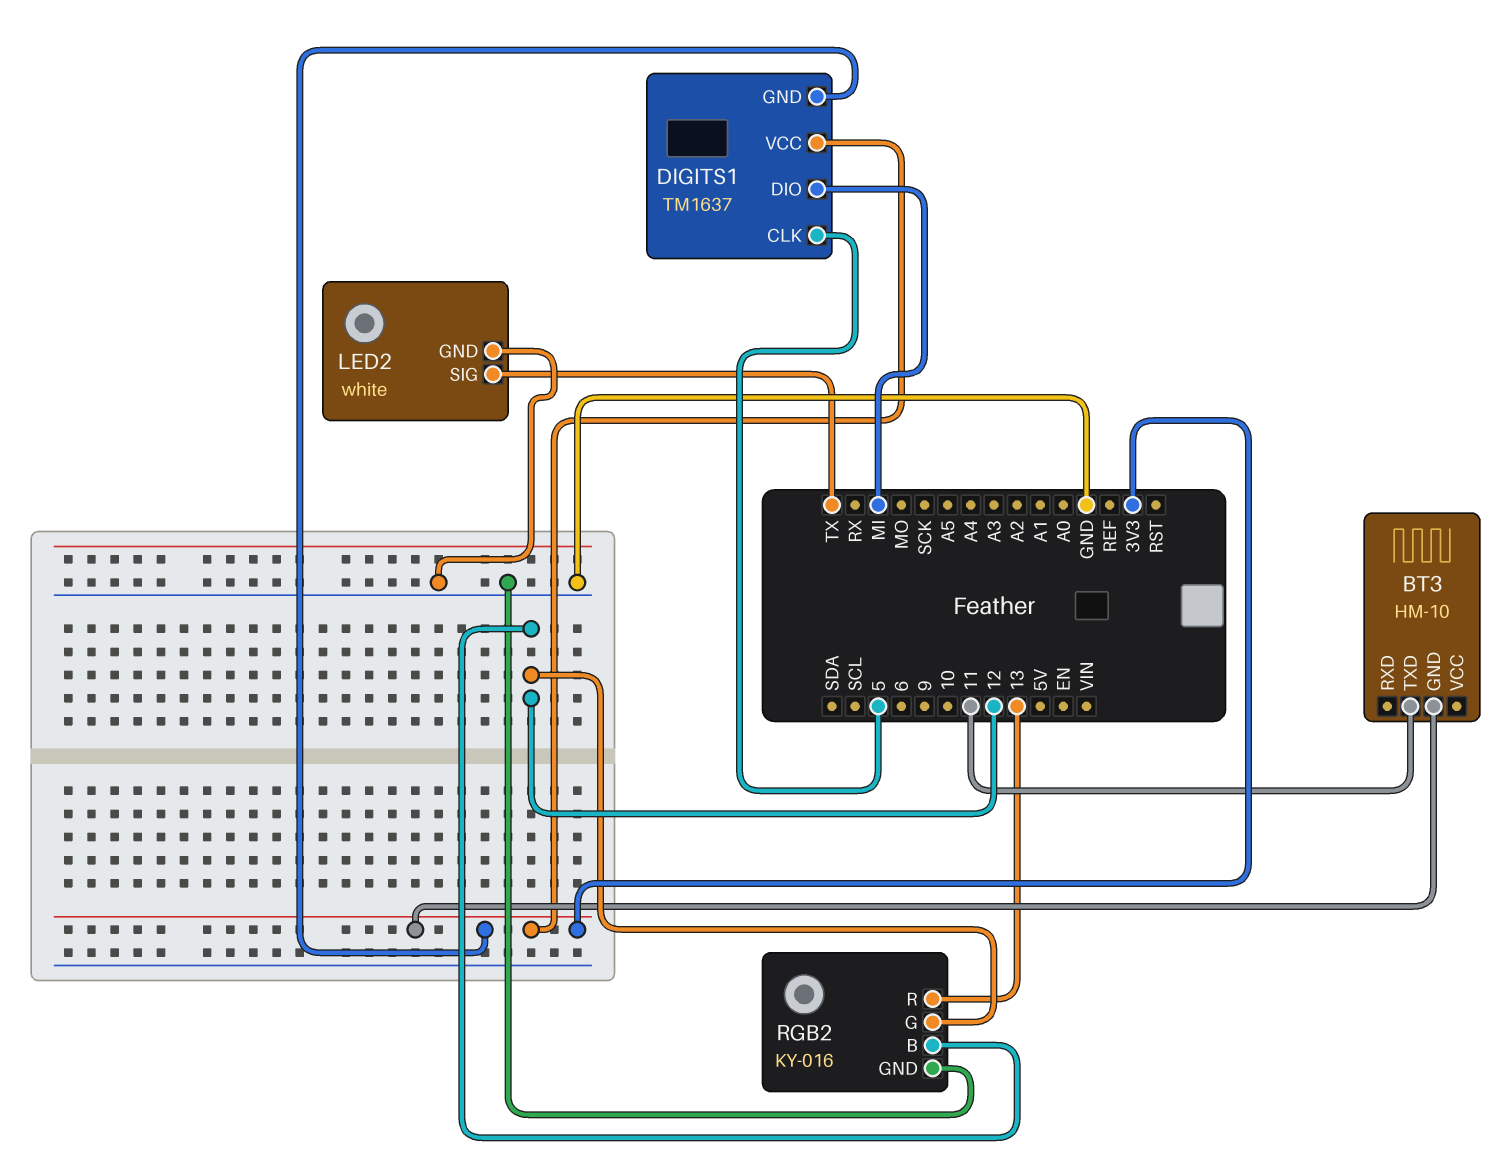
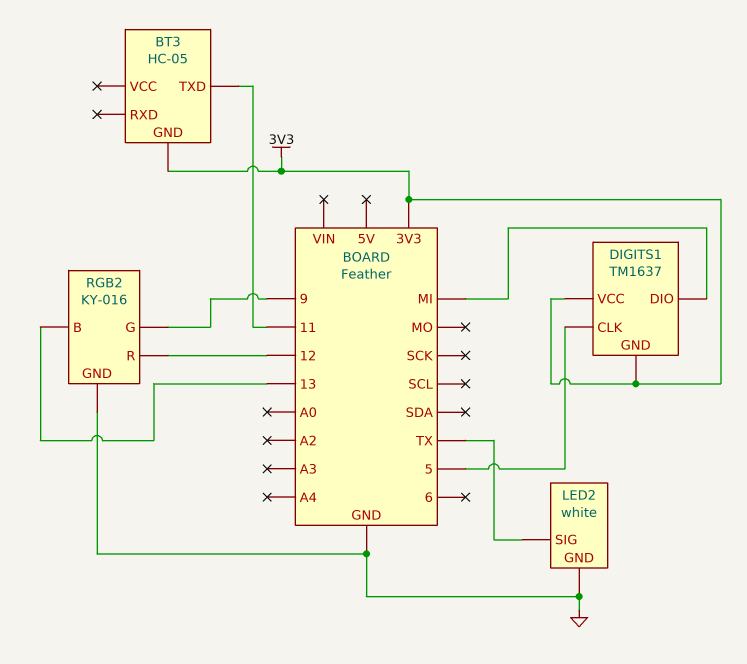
BT3: HM-10 -> HC-05
RGB2 pin B: 12 -> 13
RGB2 pin G: 12 -> 9
RGB2 pin R: 13 -> 12

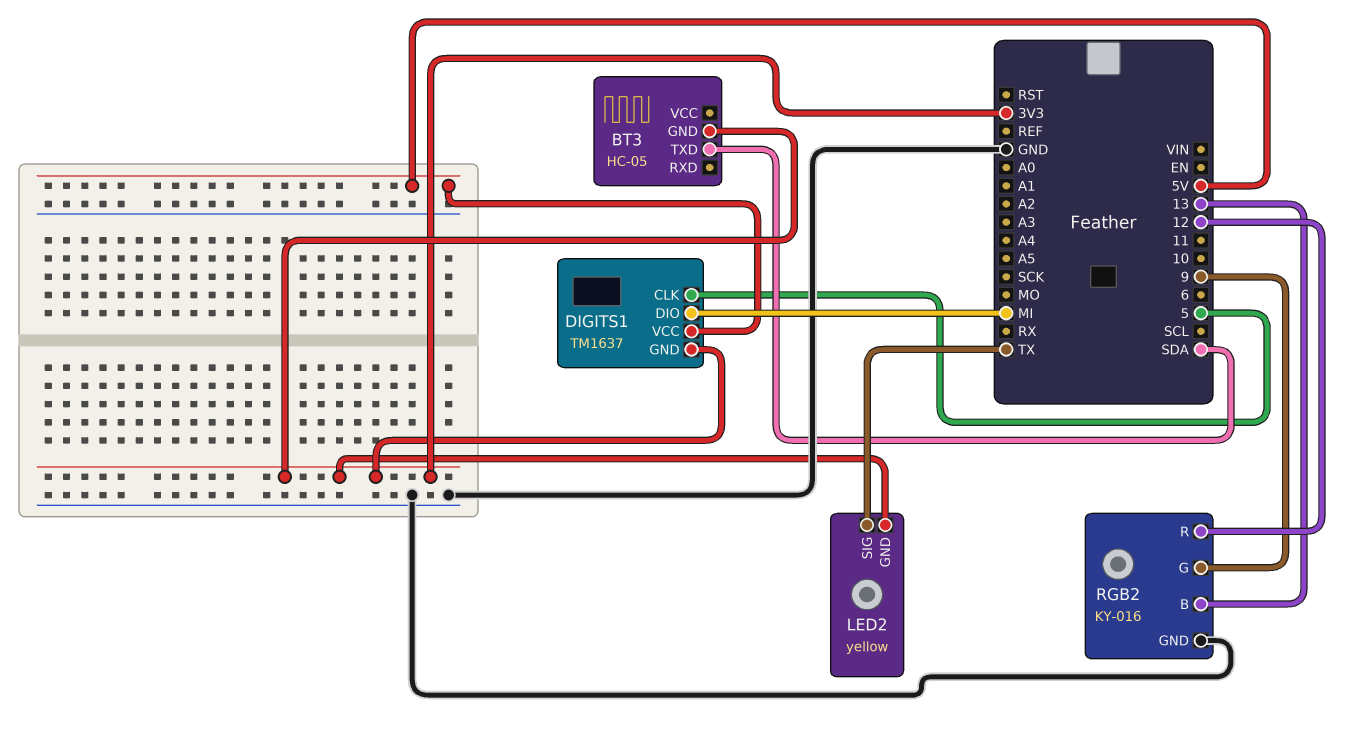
BT3 pin TXD: 11 -> SDA
DIGITS1 pin VCC: 3V3 -> 5V
LED2: white -> yellow
LED2 pin GND: GND -> 3V3

